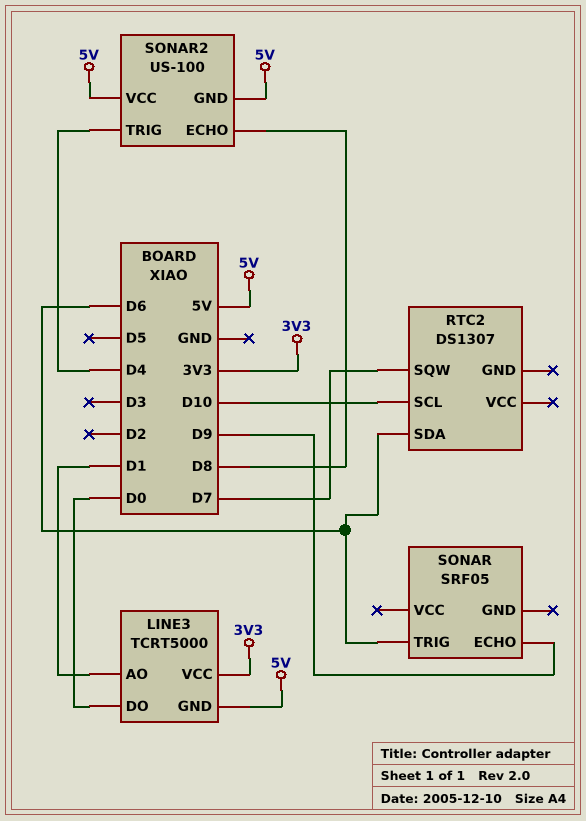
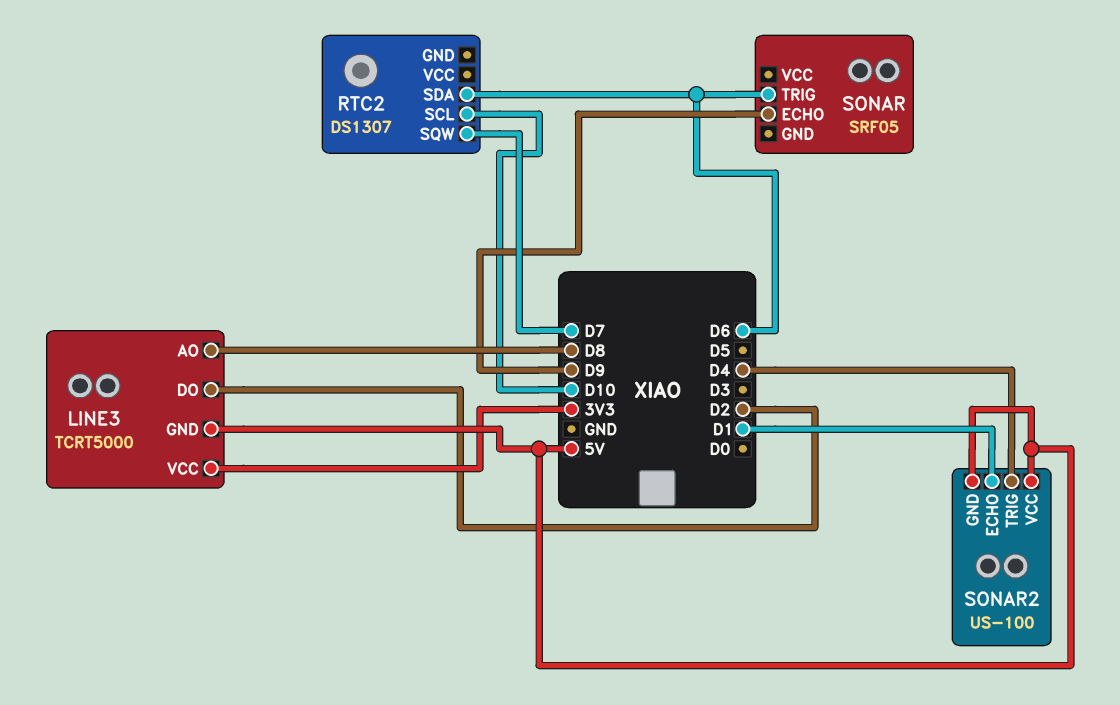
LINE3 pin AO: D1 -> D8
LINE3 pin DO: D0 -> D2
SONAR2 pin ECHO: D8 -> D1

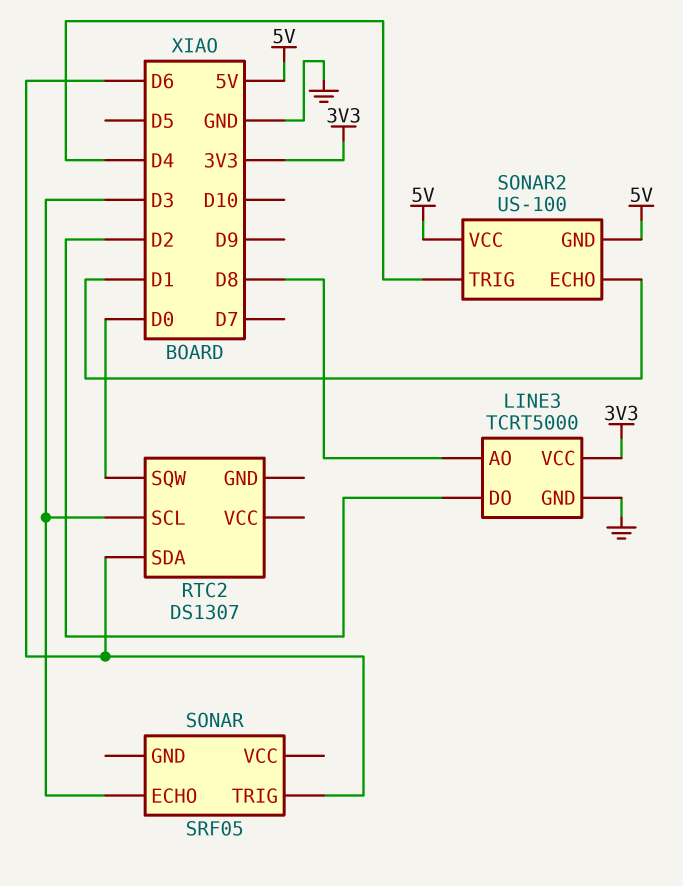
LINE3 pin GND: 5V -> GND
RTC2 pin SCL: D10 -> D3
RTC2 pin SQW: D7 -> D0
SONAR pin ECHO: D9 -> D3

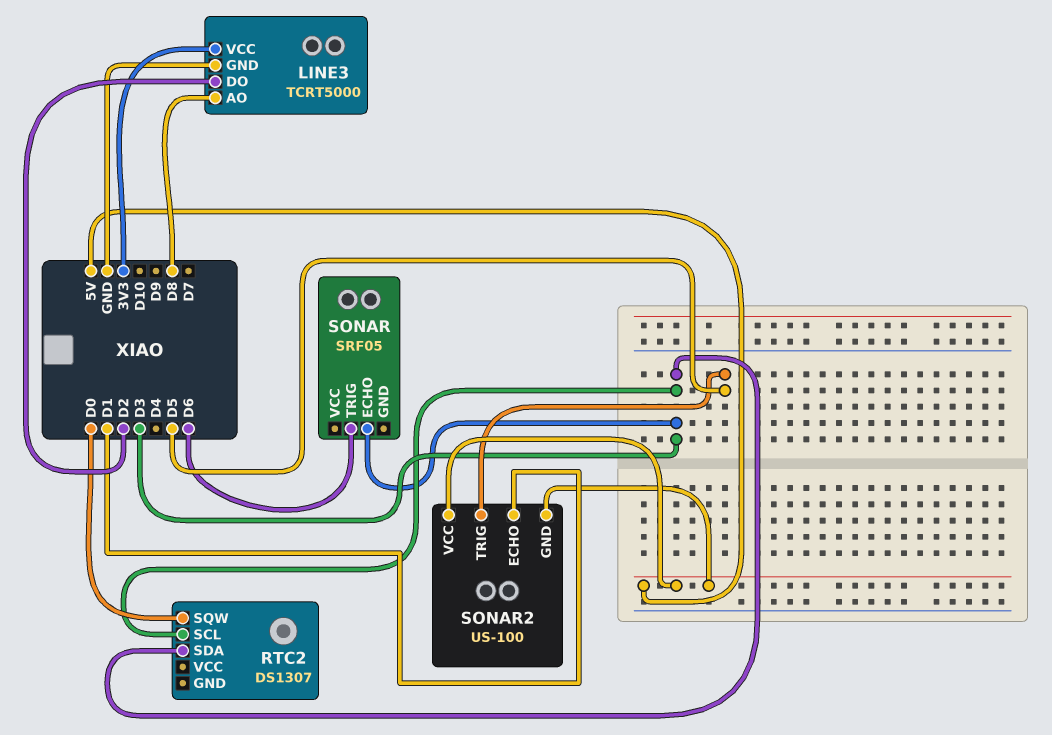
RTC2 pin SDA: D6 -> D3
SONAR2 pin TRIG: D4 -> D5

